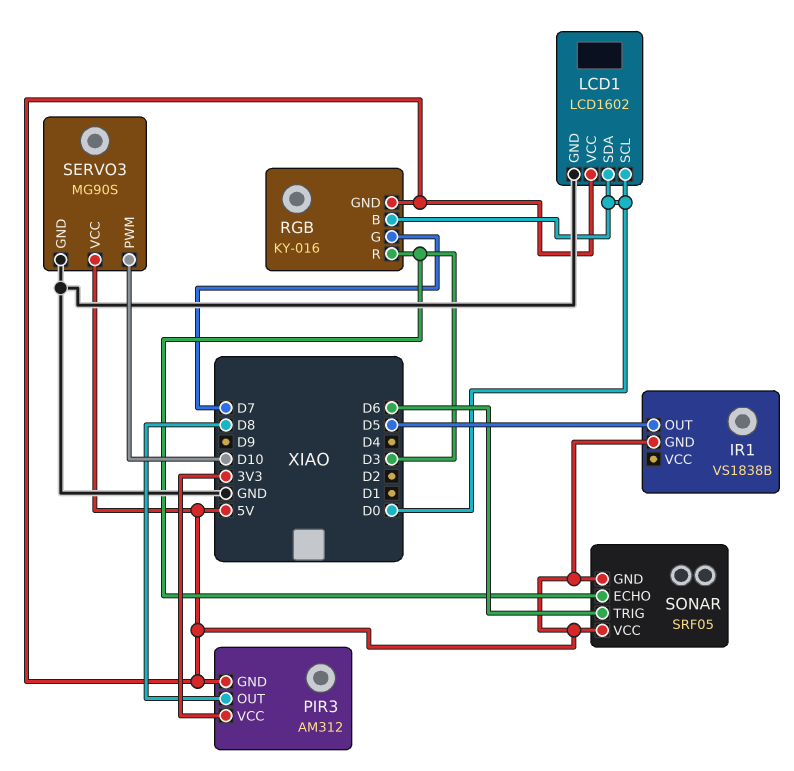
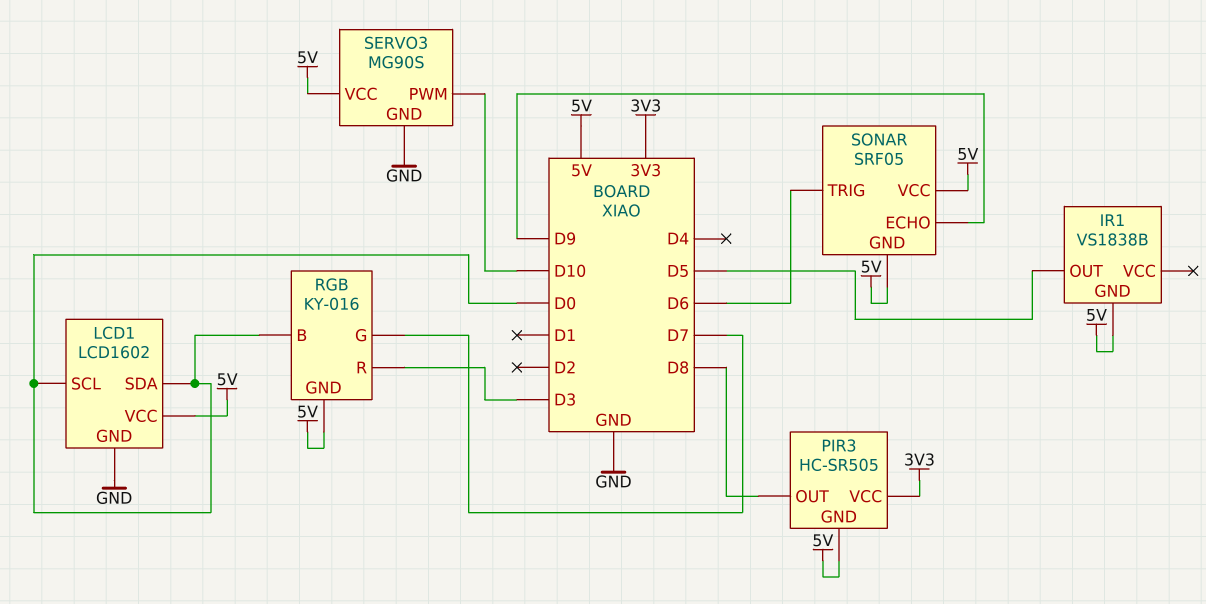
PIR3: AM312 -> HC-SR505
SONAR pin ECHO: D3 -> D9

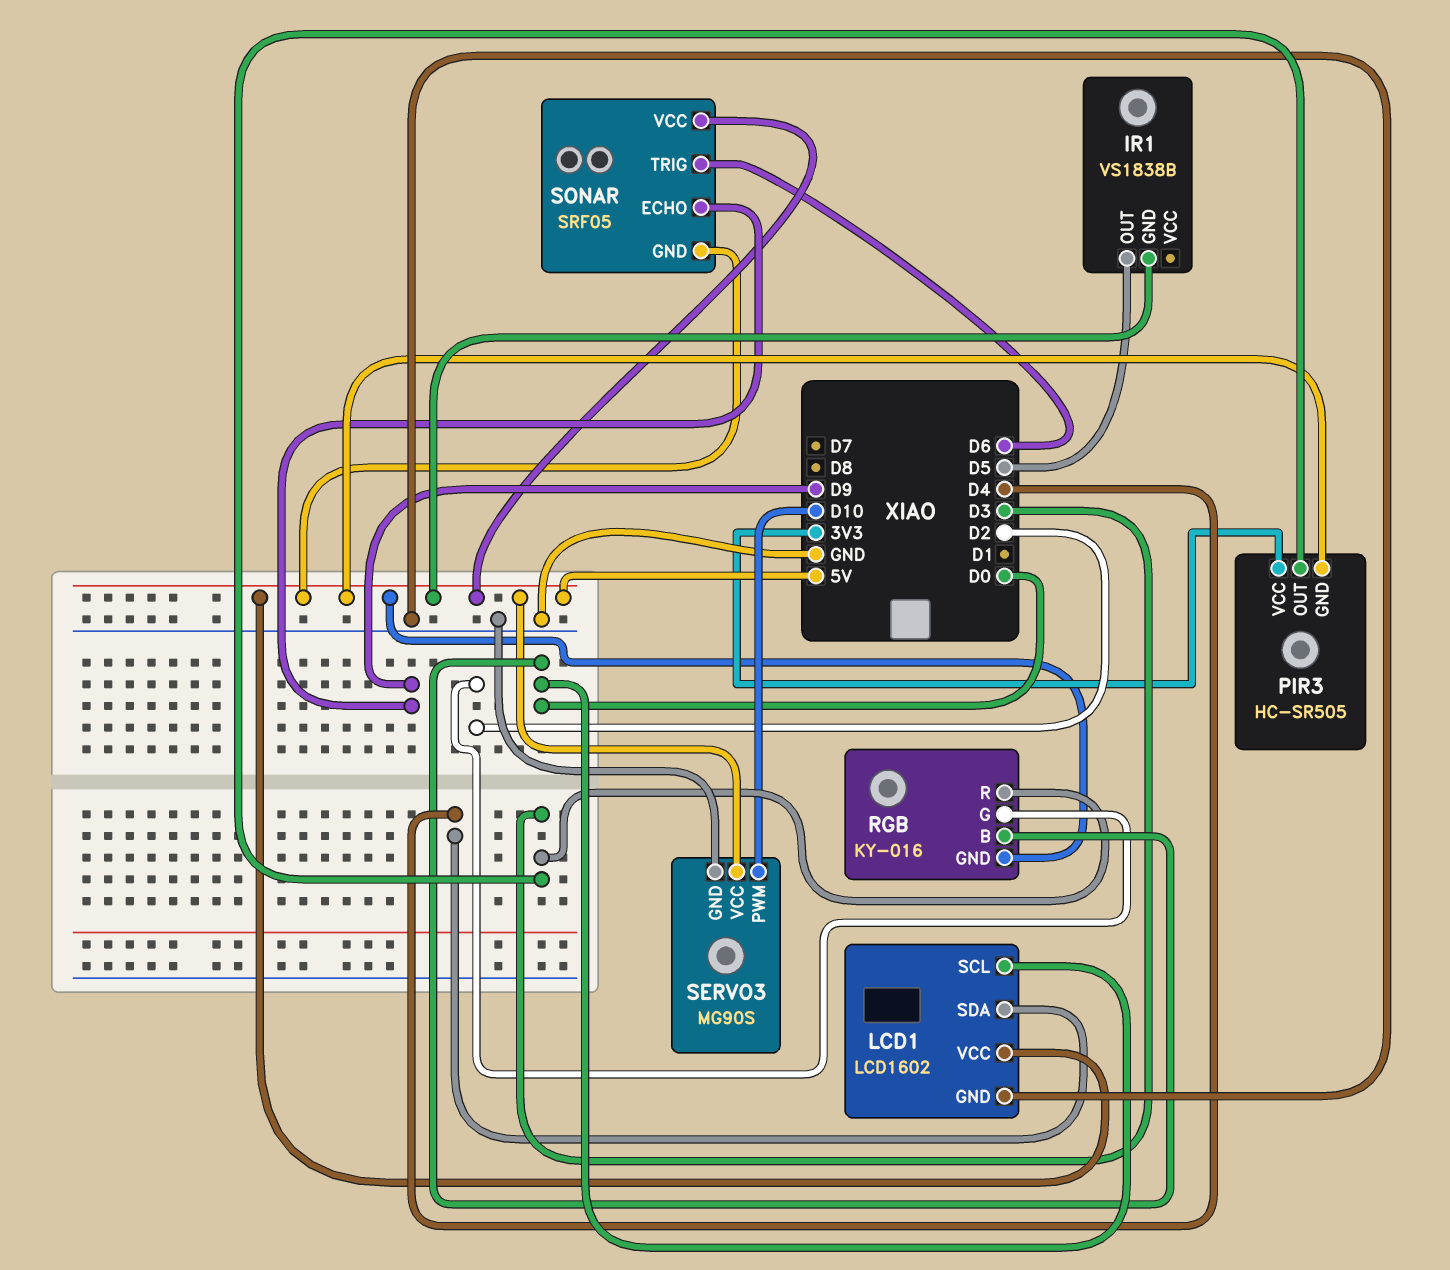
LCD1 pin SDA: D0 -> D4
PIR3 pin OUT: D8 -> D3
RGB pin G: D7 -> D2

